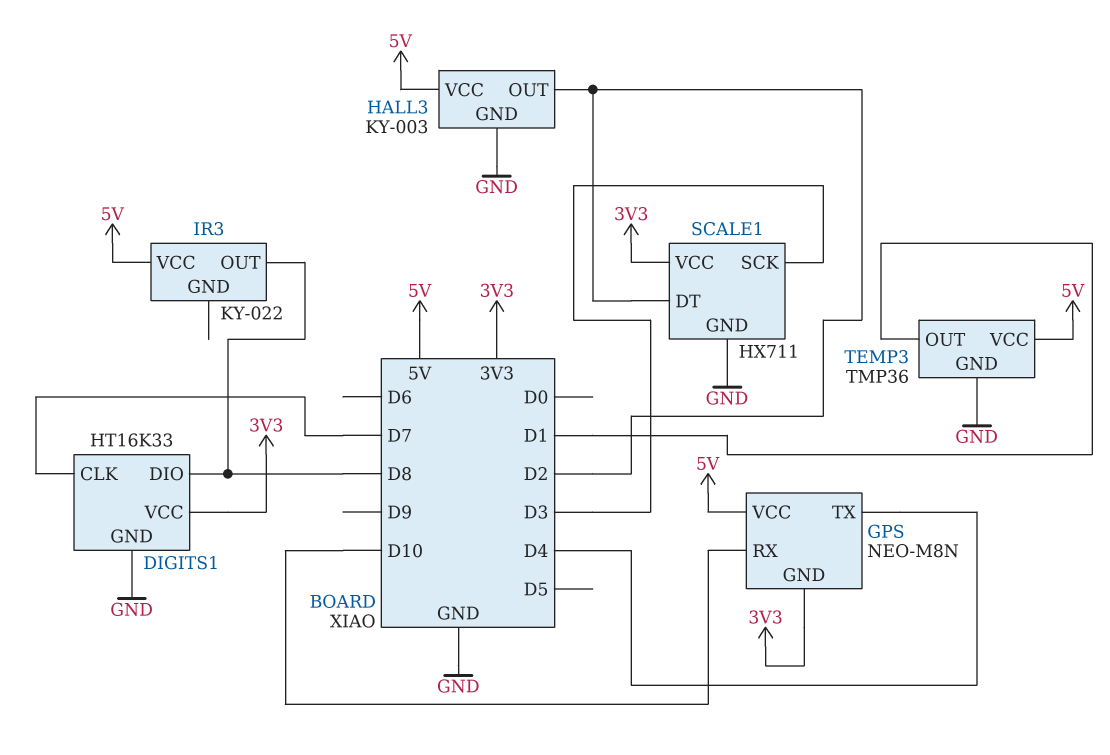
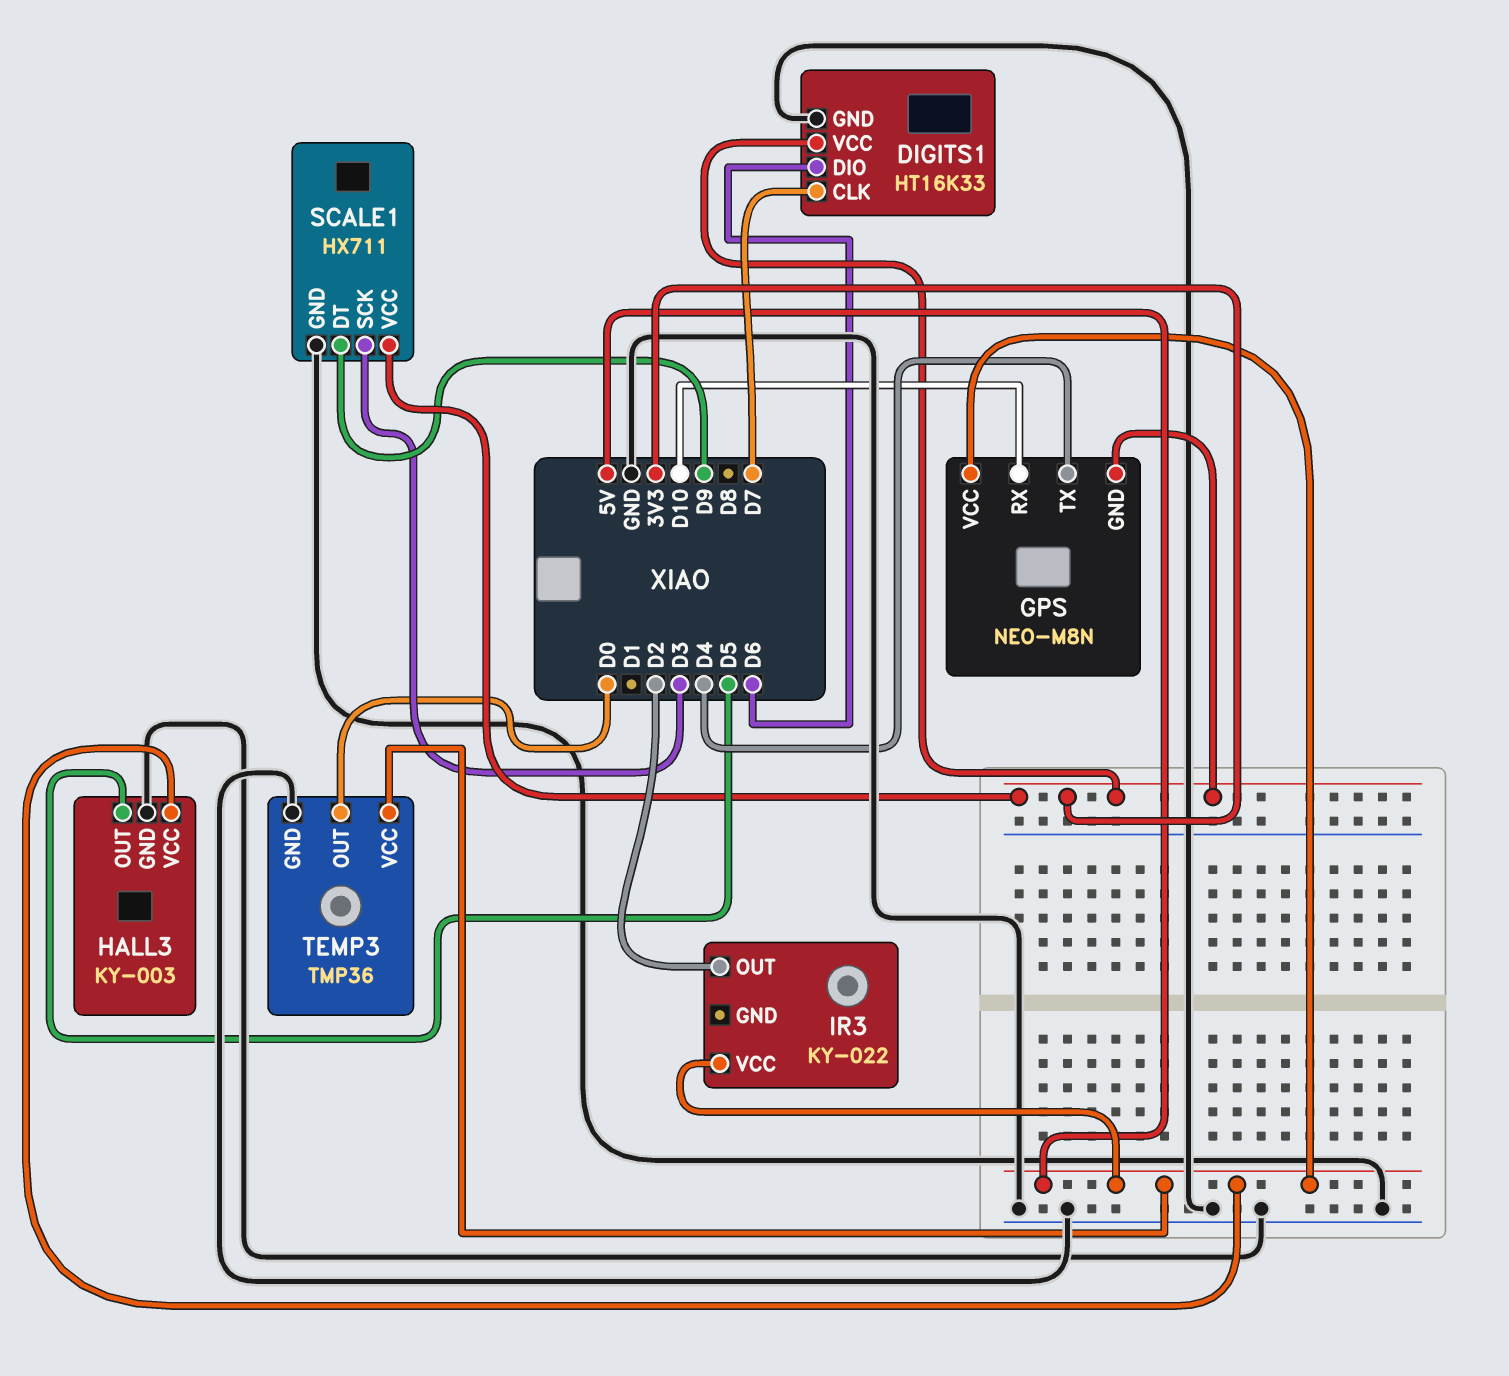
DIGITS1 pin DIO: D8 -> D6
HALL3 pin OUT: D2 -> D5
IR3 pin OUT: D8 -> D2
SCALE1 pin DT: D2 -> D9
TEMP3 pin OUT: D1 -> D0

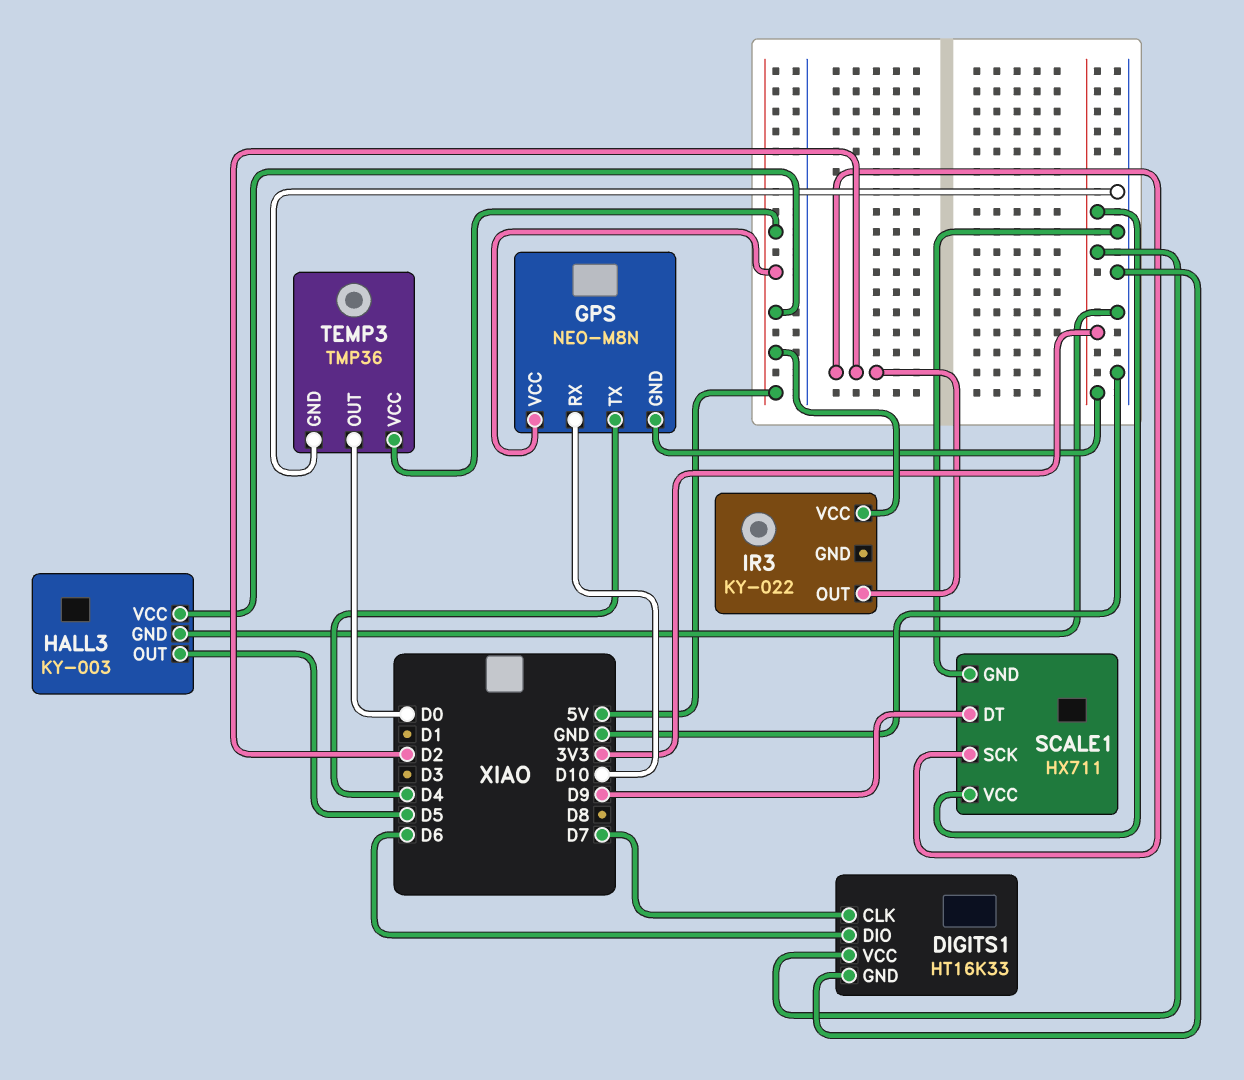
SCALE1 pin SCK: D3 -> D2

